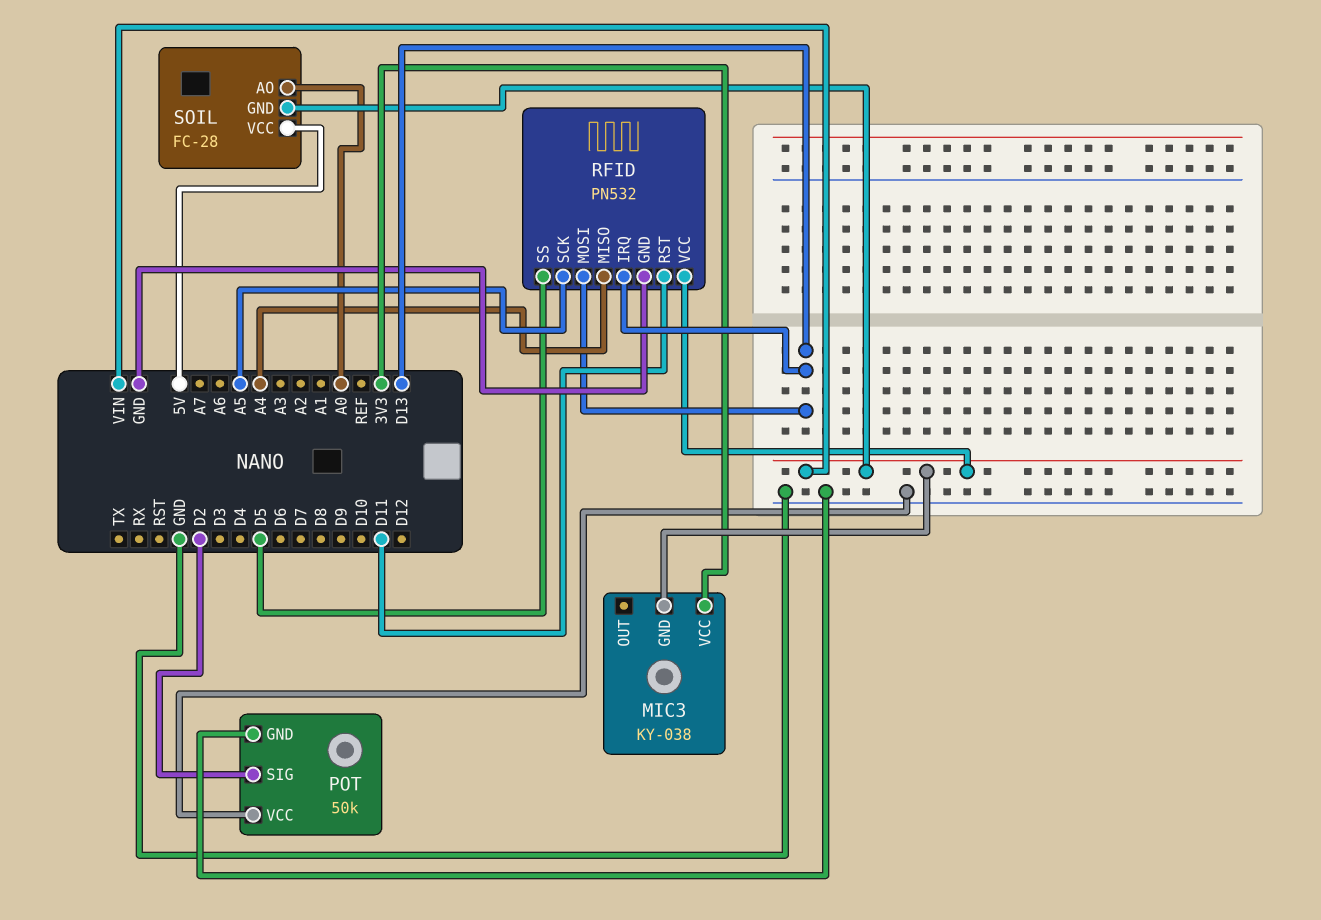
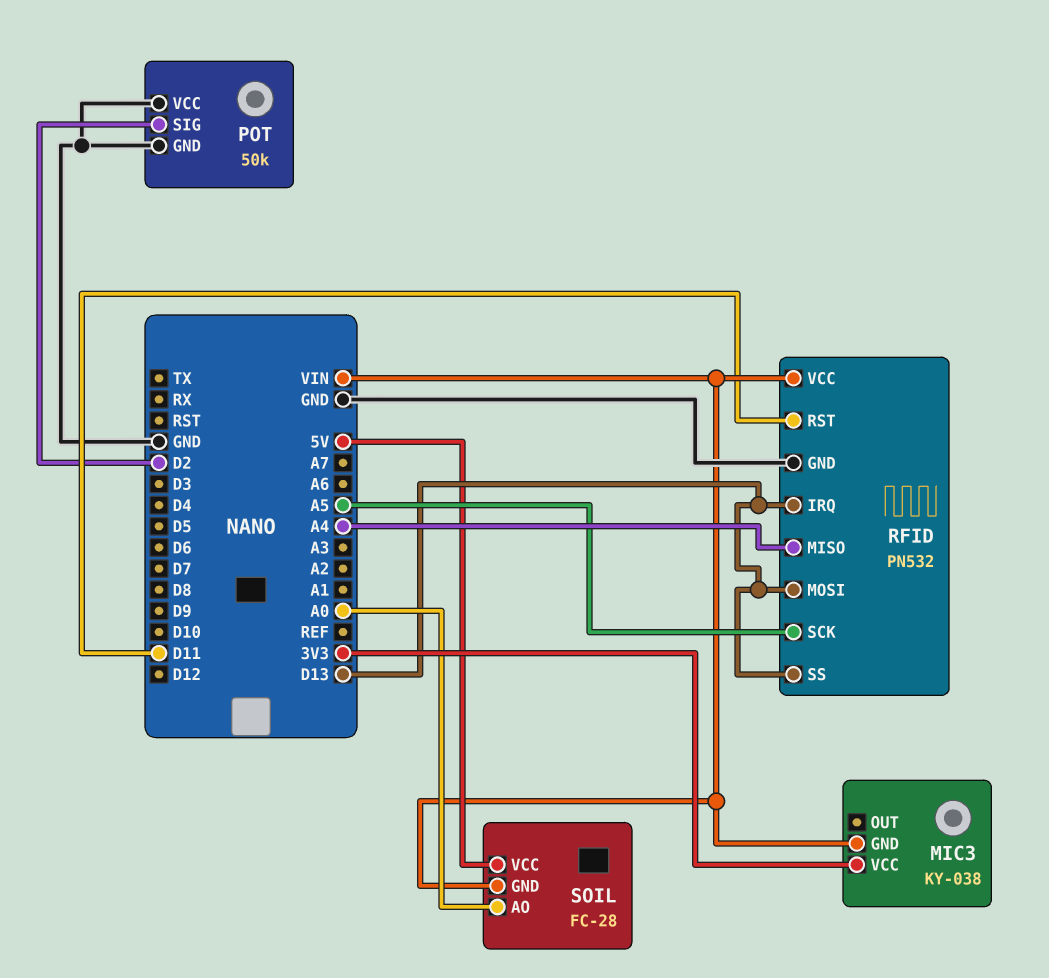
RFID pin SS: D5 -> D13

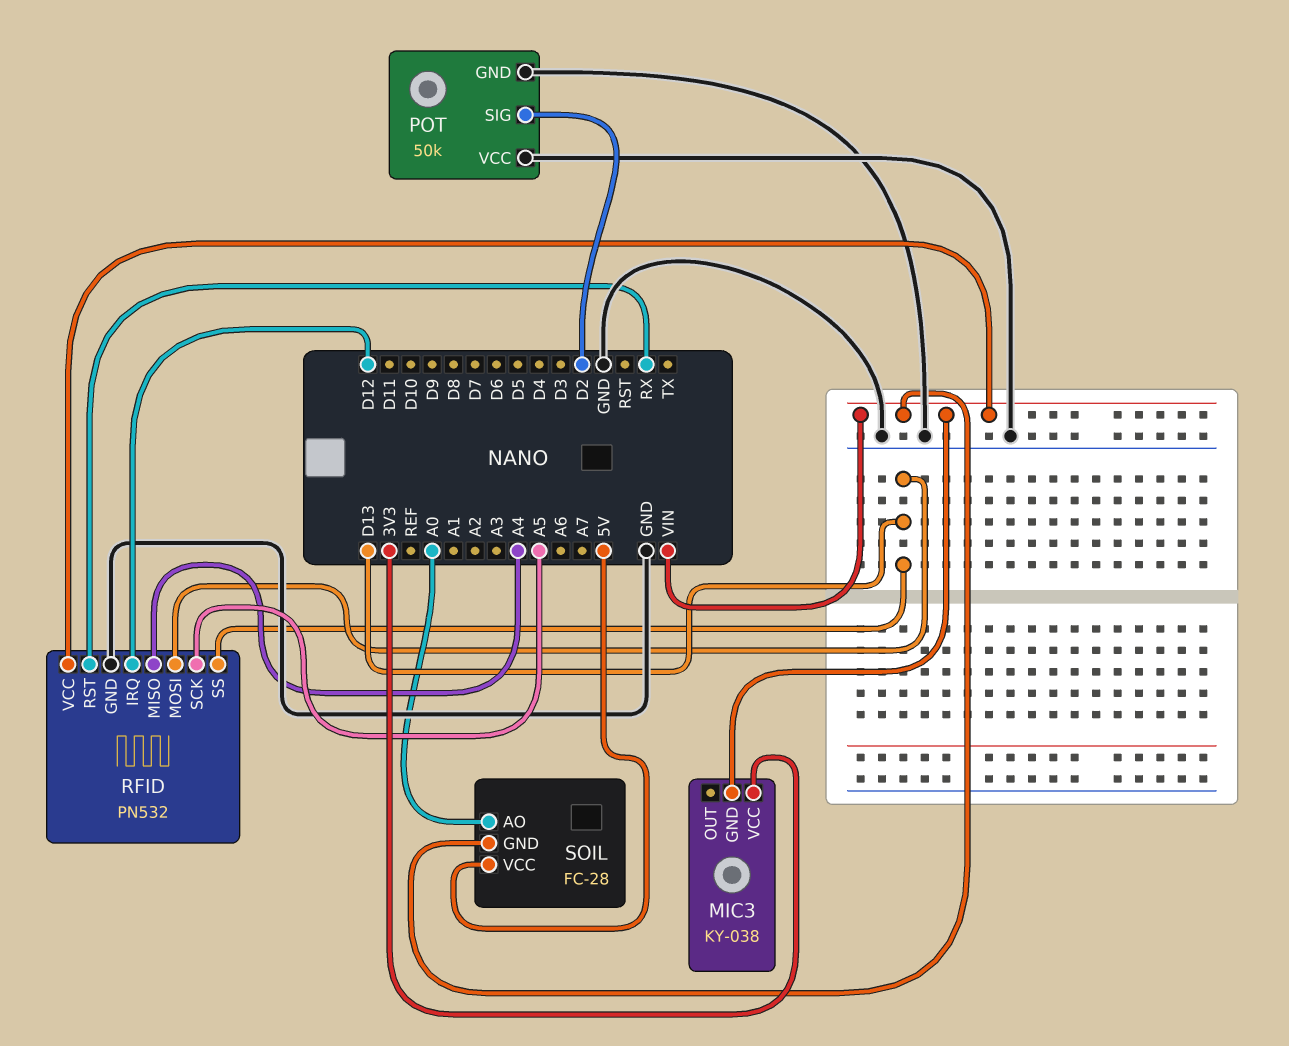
RFID pin IRQ: D13 -> D12
RFID pin RST: D11 -> RX

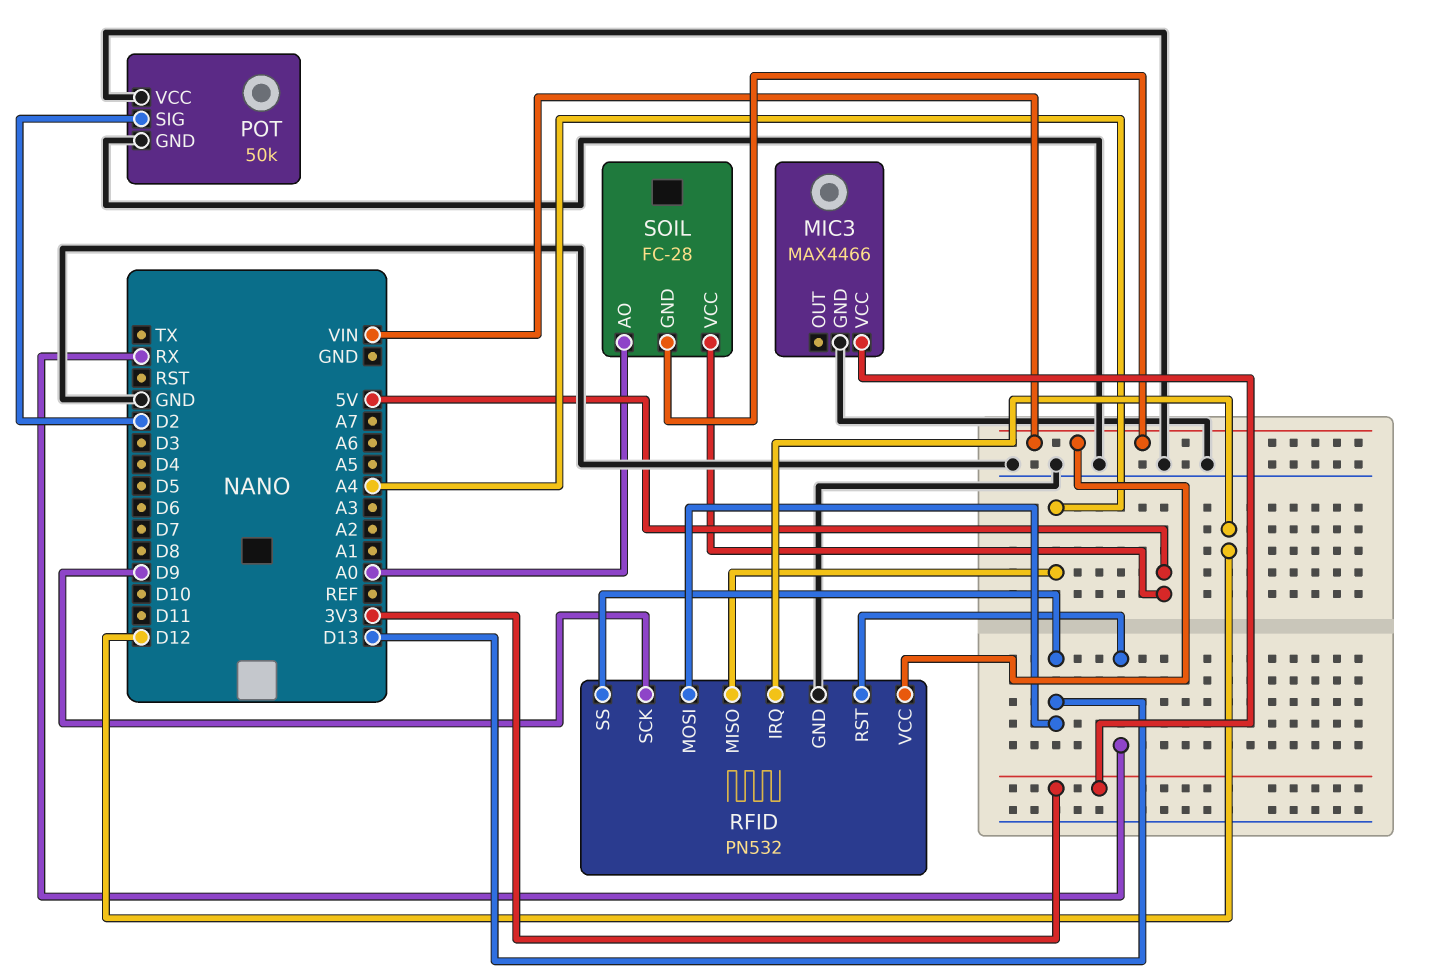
MIC3: KY-038 -> MAX4466
MIC3 pin GND: VIN -> GND
RFID pin SCK: A5 -> D9

